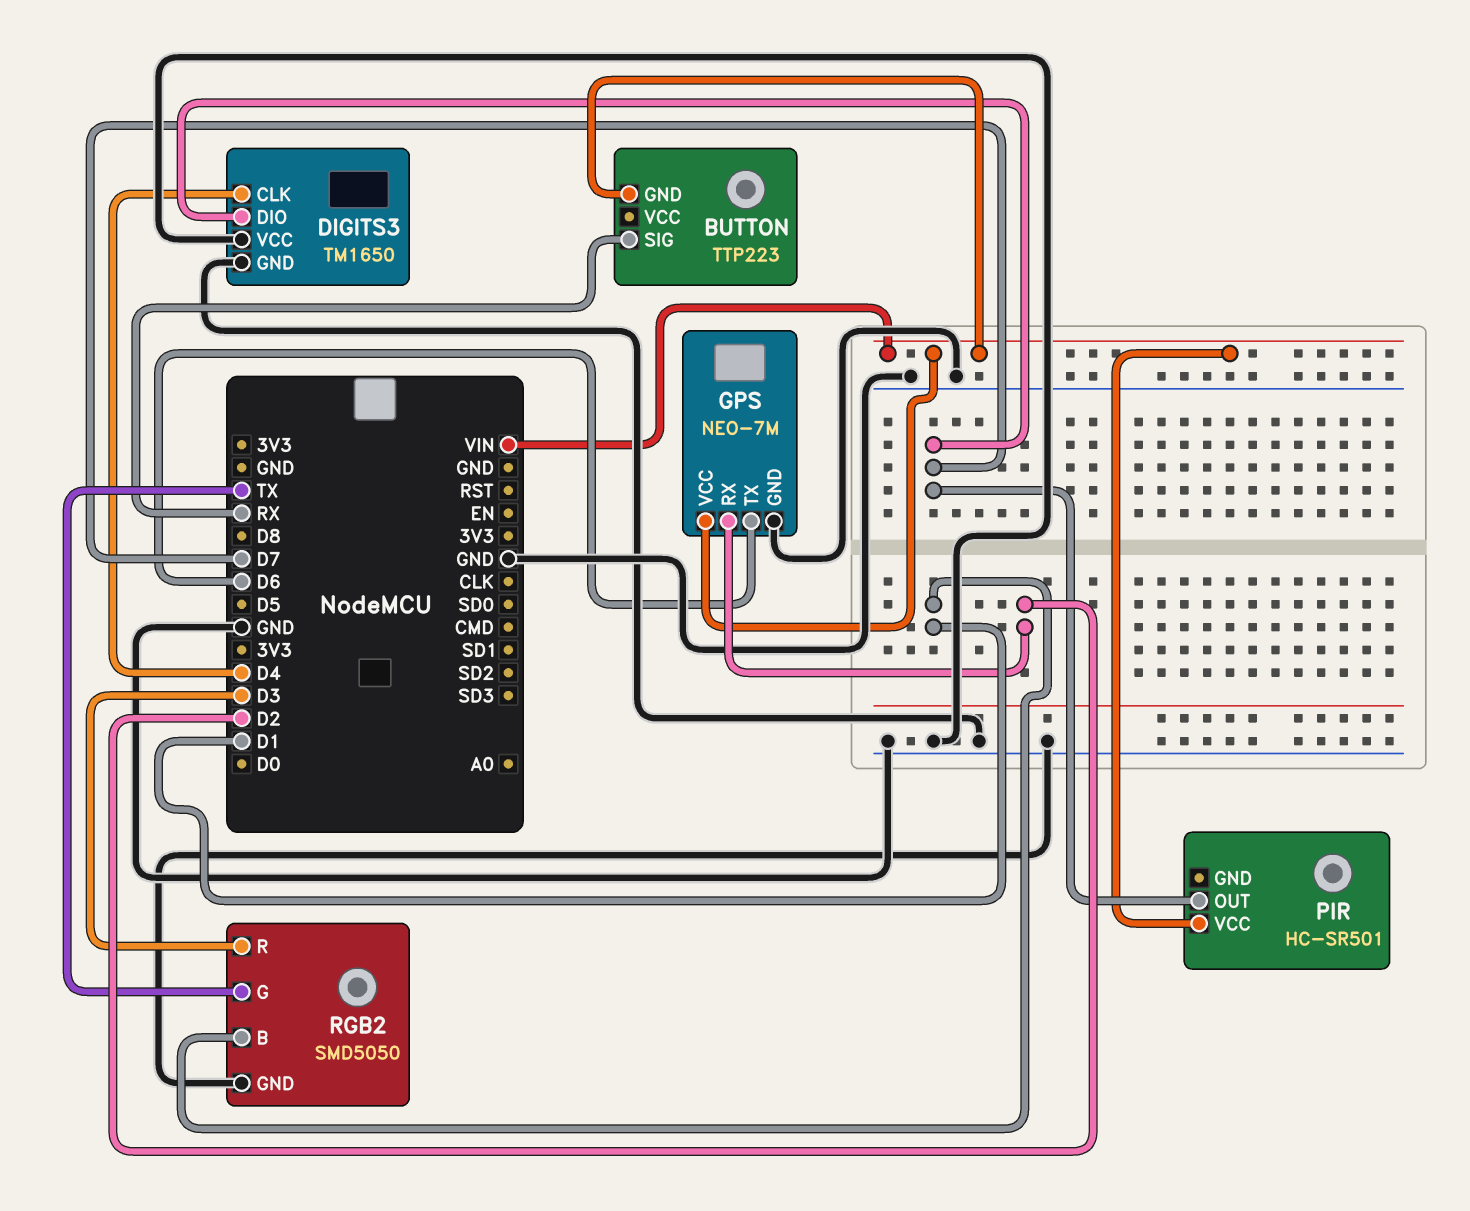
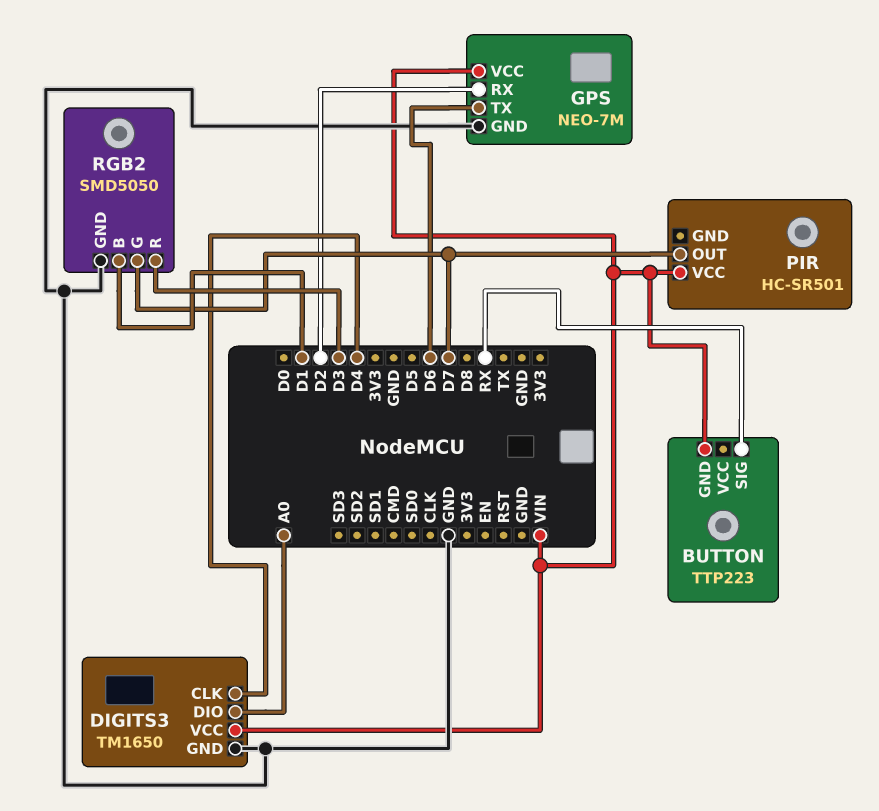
DIGITS3 pin DIO: D7 -> A0
DIGITS3 pin VCC: GND -> VIN
RGB2 pin G: TX -> D7

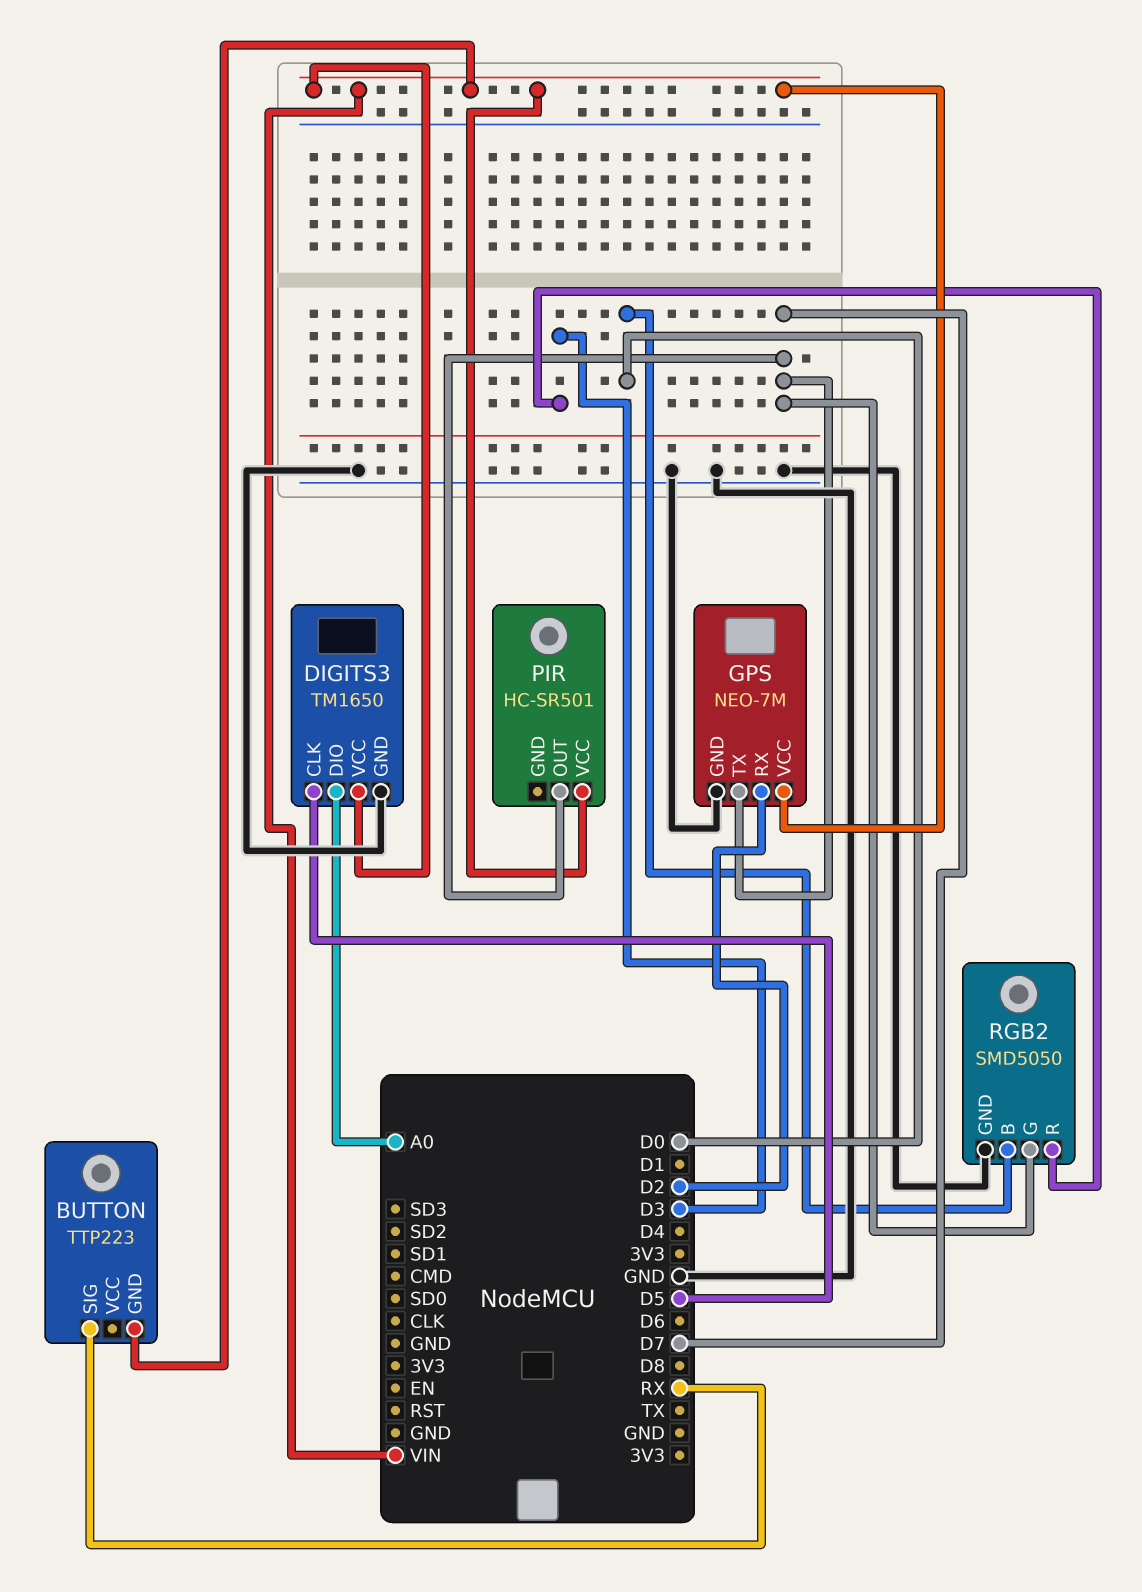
DIGITS3 pin CLK: D4 -> D5
GPS pin TX: D6 -> D7
RGB2 pin B: D1 -> D0

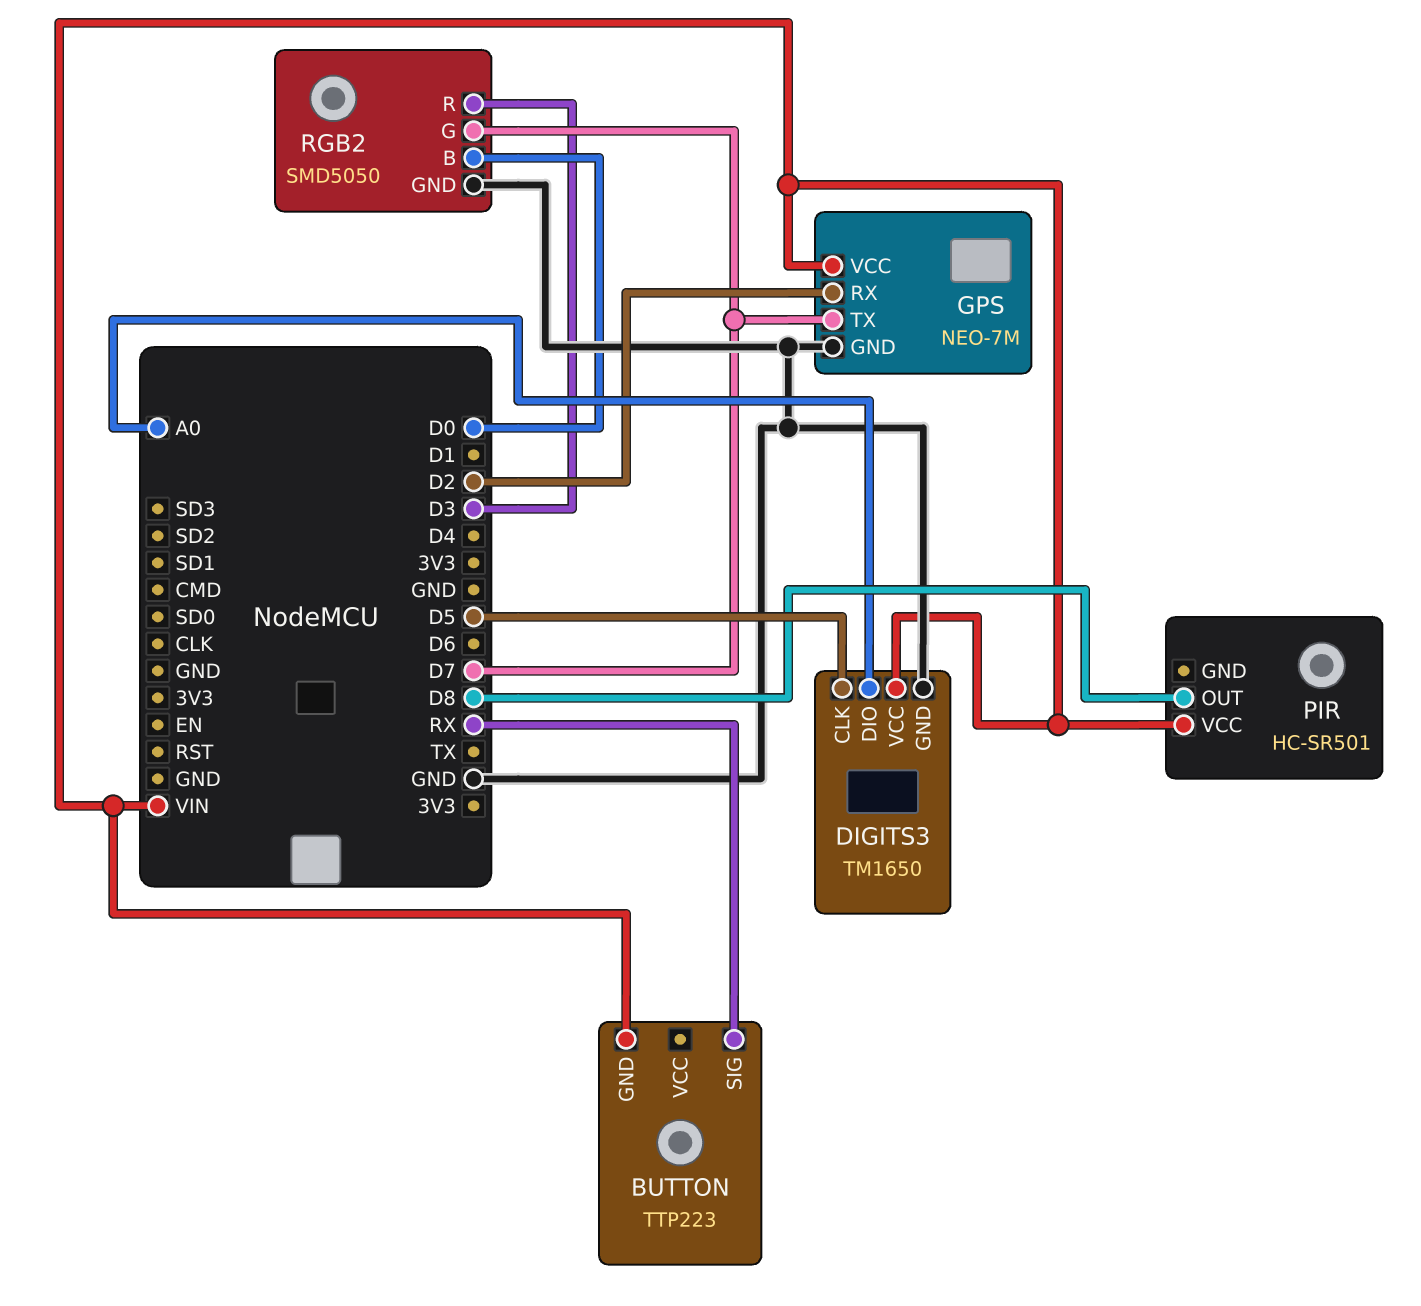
PIR pin OUT: D7 -> D8

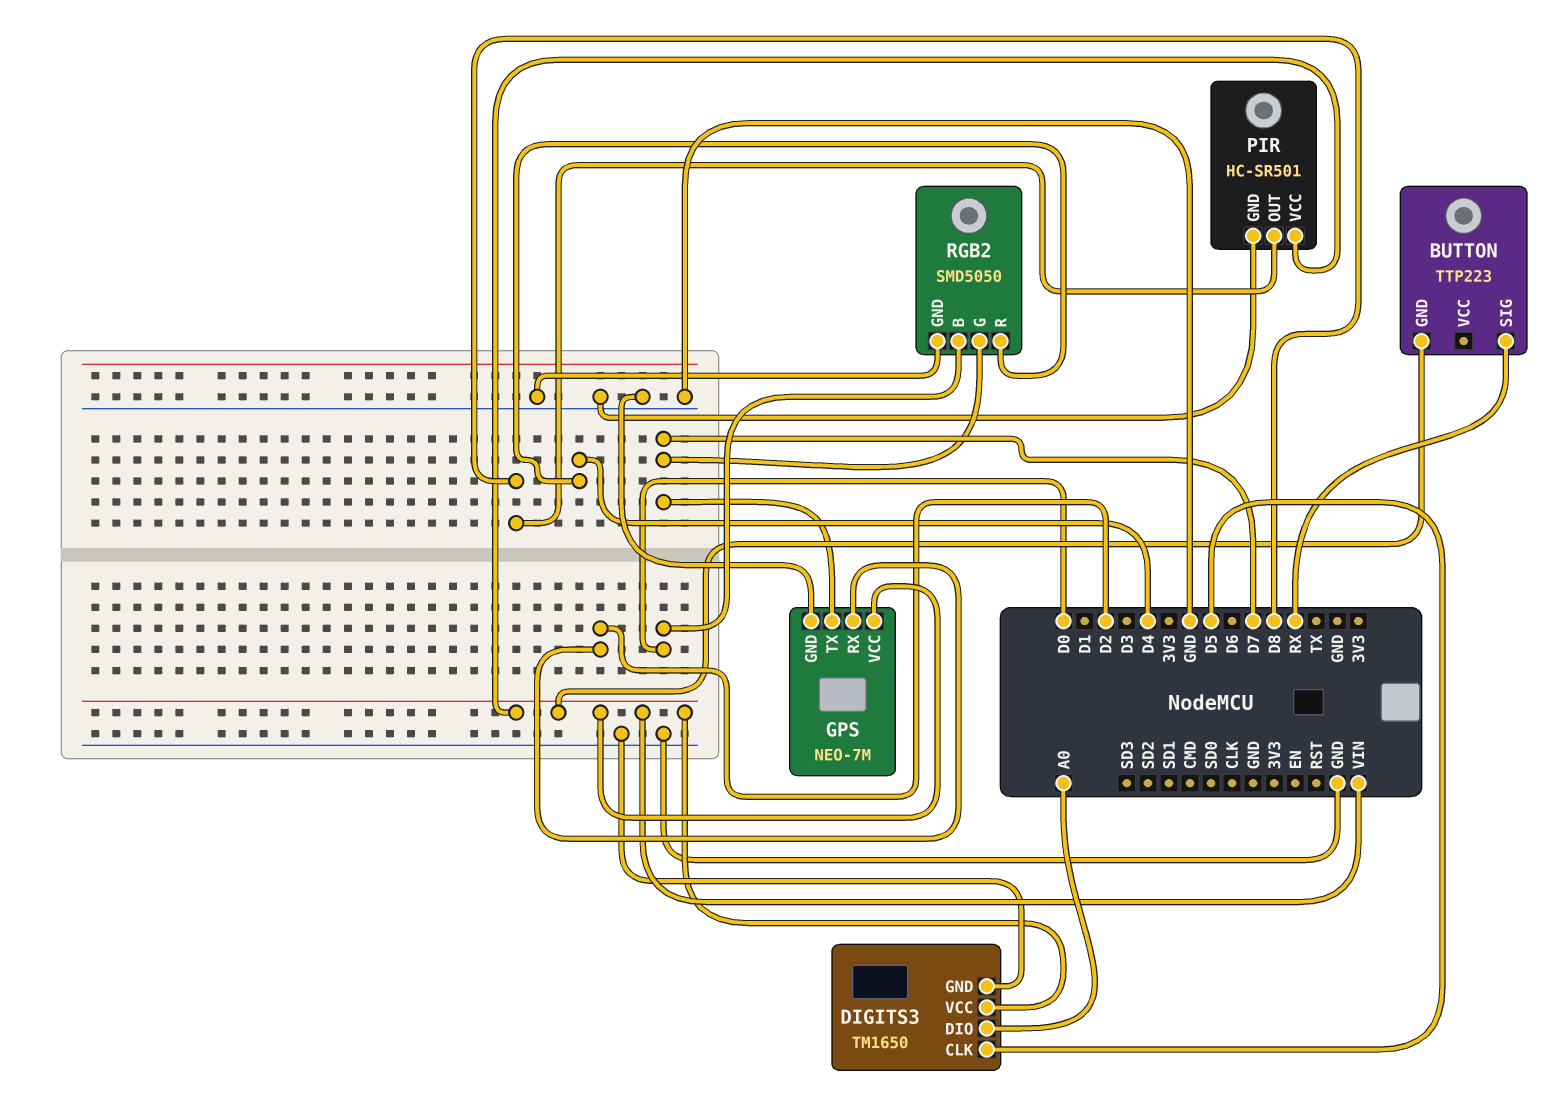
PIR pin GND: none -> GND
RGB2 pin R: D3 -> D4

